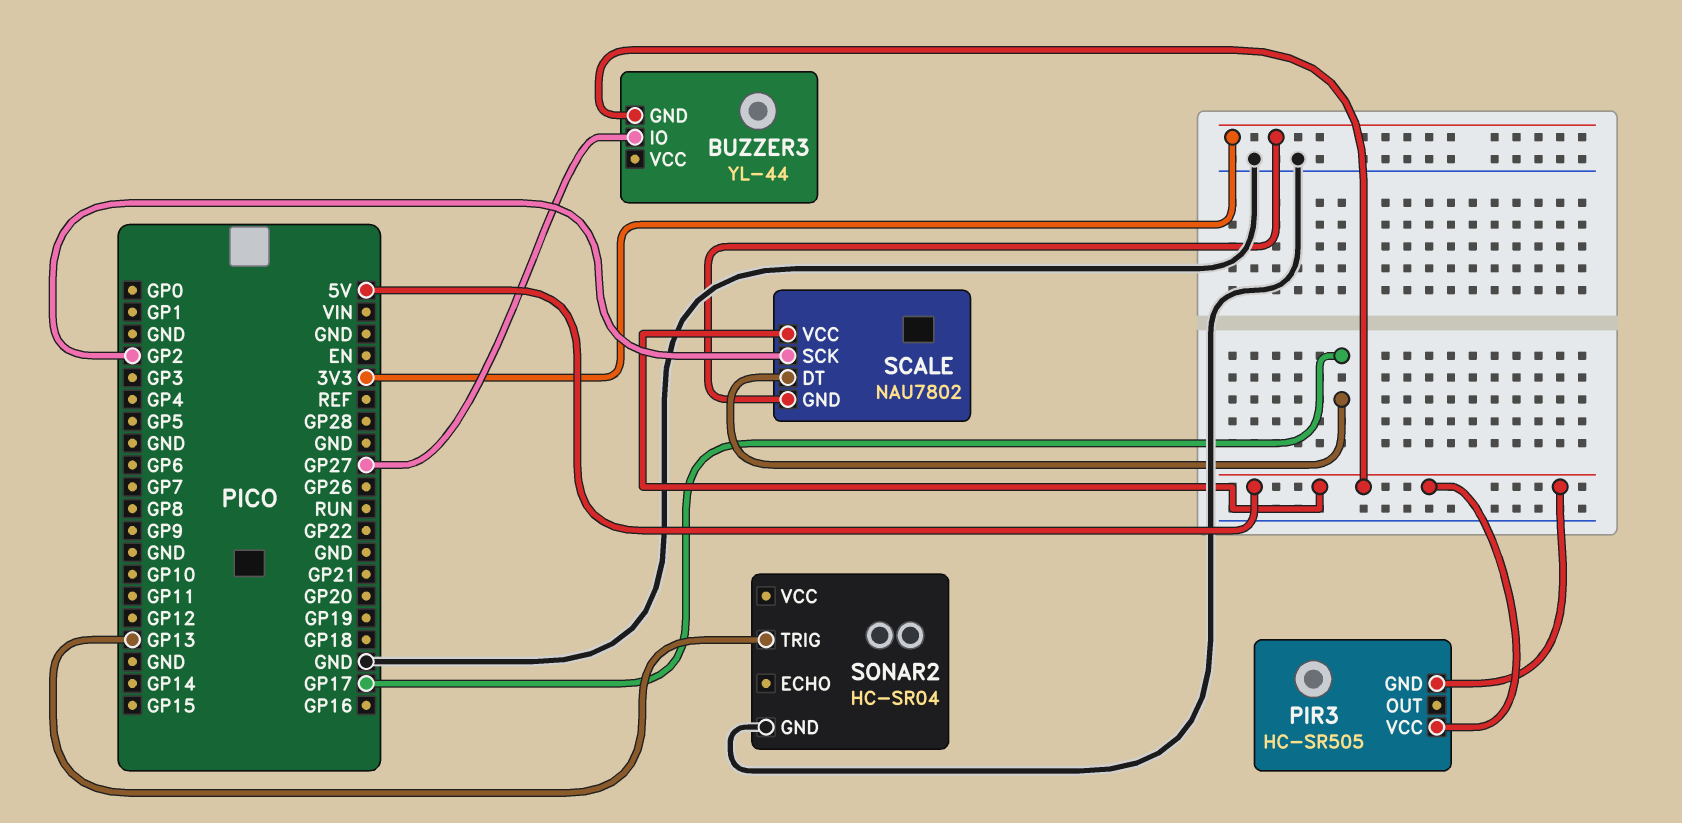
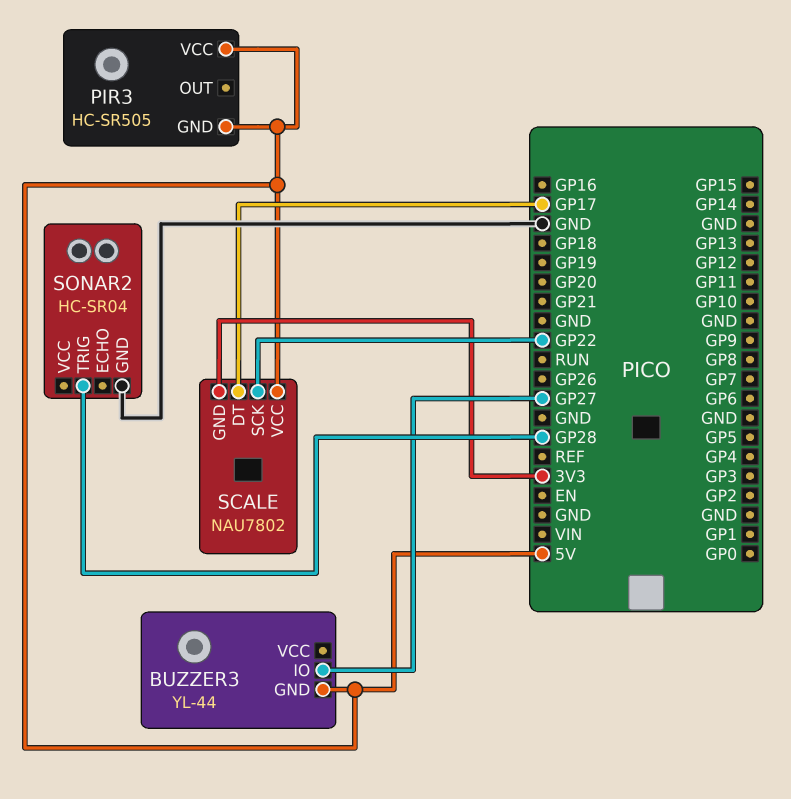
SCALE pin SCK: GP2 -> GP22
SONAR2 pin TRIG: GP13 -> GP28

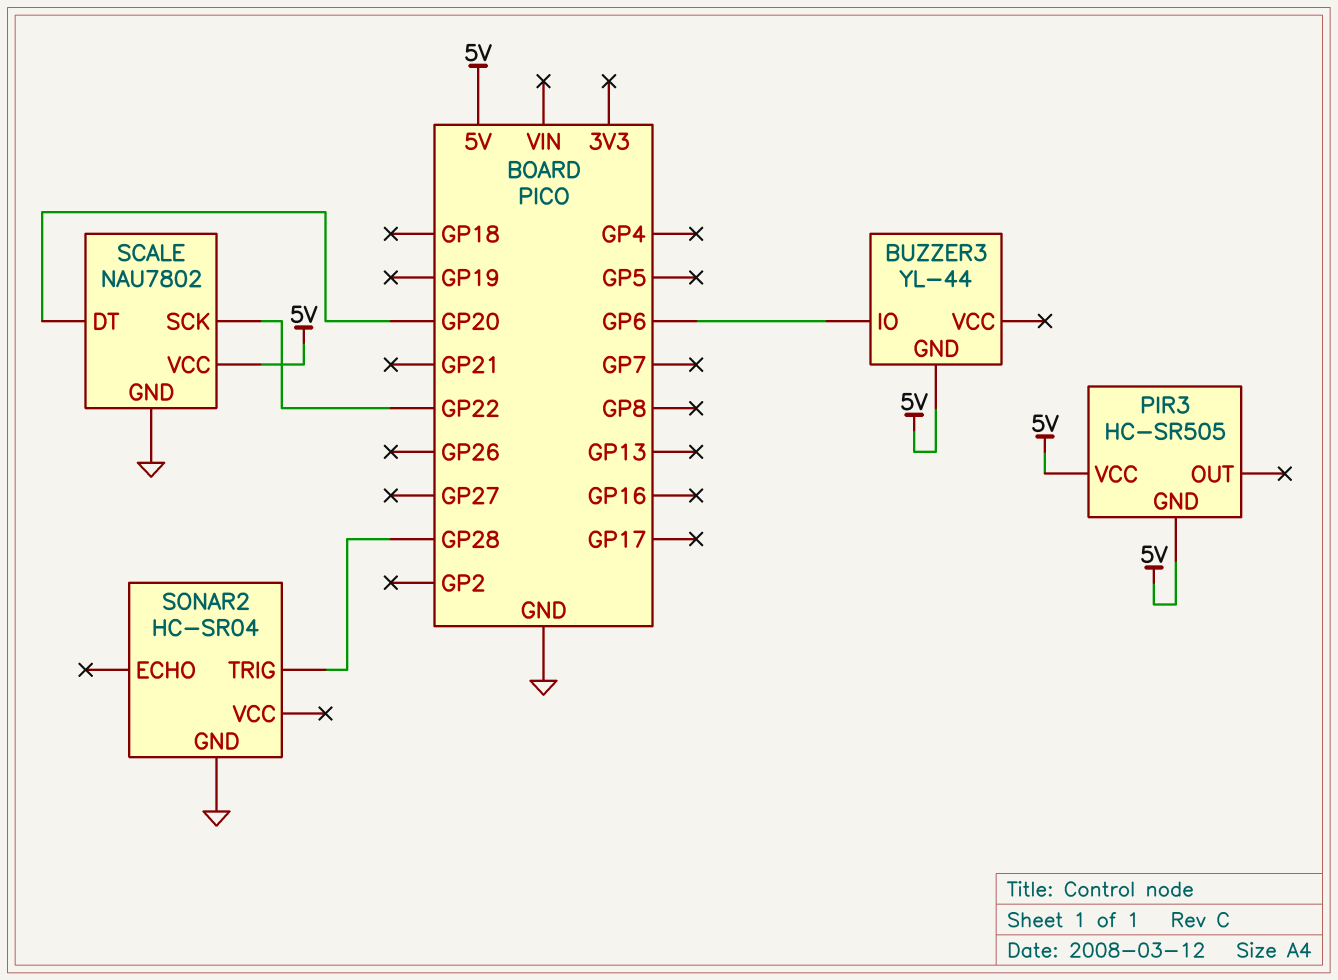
BUZZER3 pin IO: GP27 -> GP6
SCALE pin DT: GP17 -> GP20
SCALE pin GND: 3V3 -> GND

